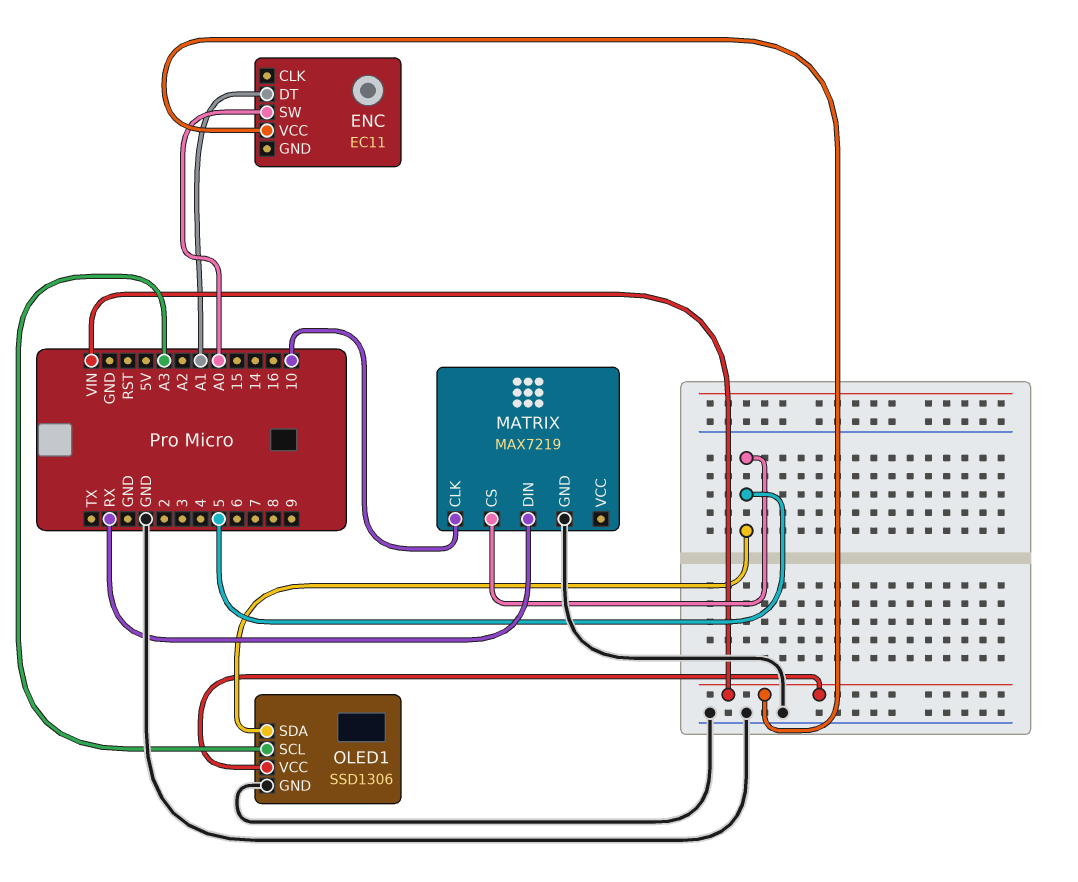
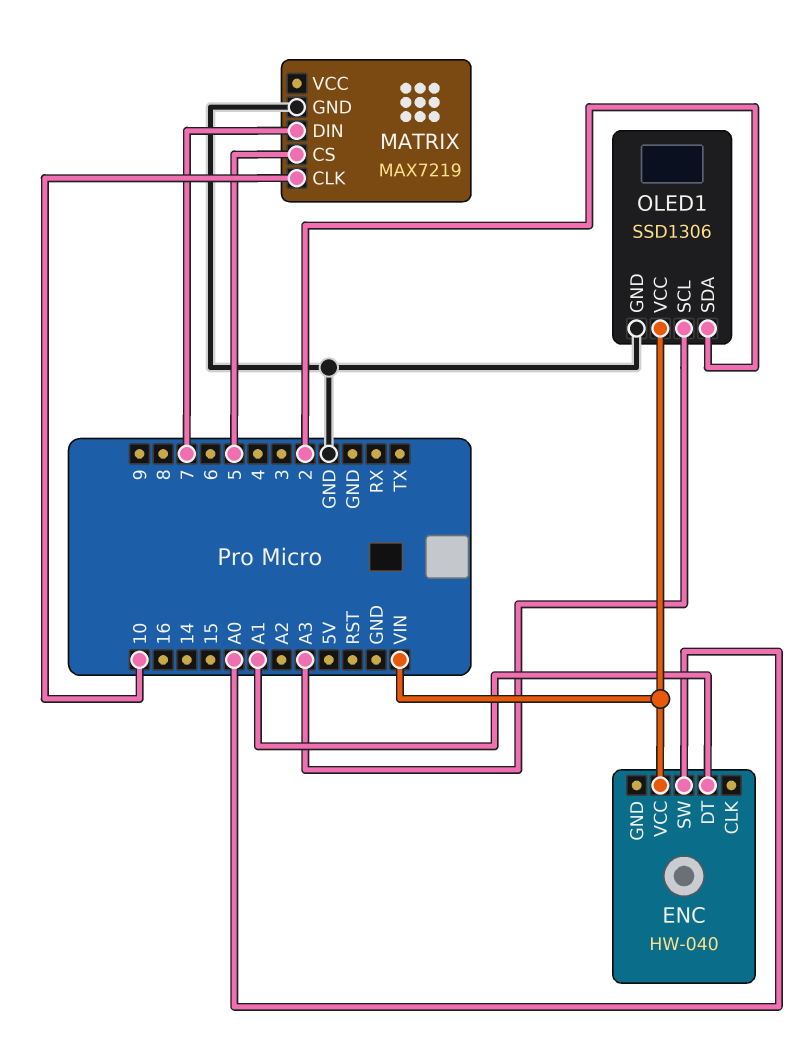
ENC: EC11 -> HW-040
MATRIX pin DIN: RX -> 7
OLED1 pin SDA: 5 -> 2

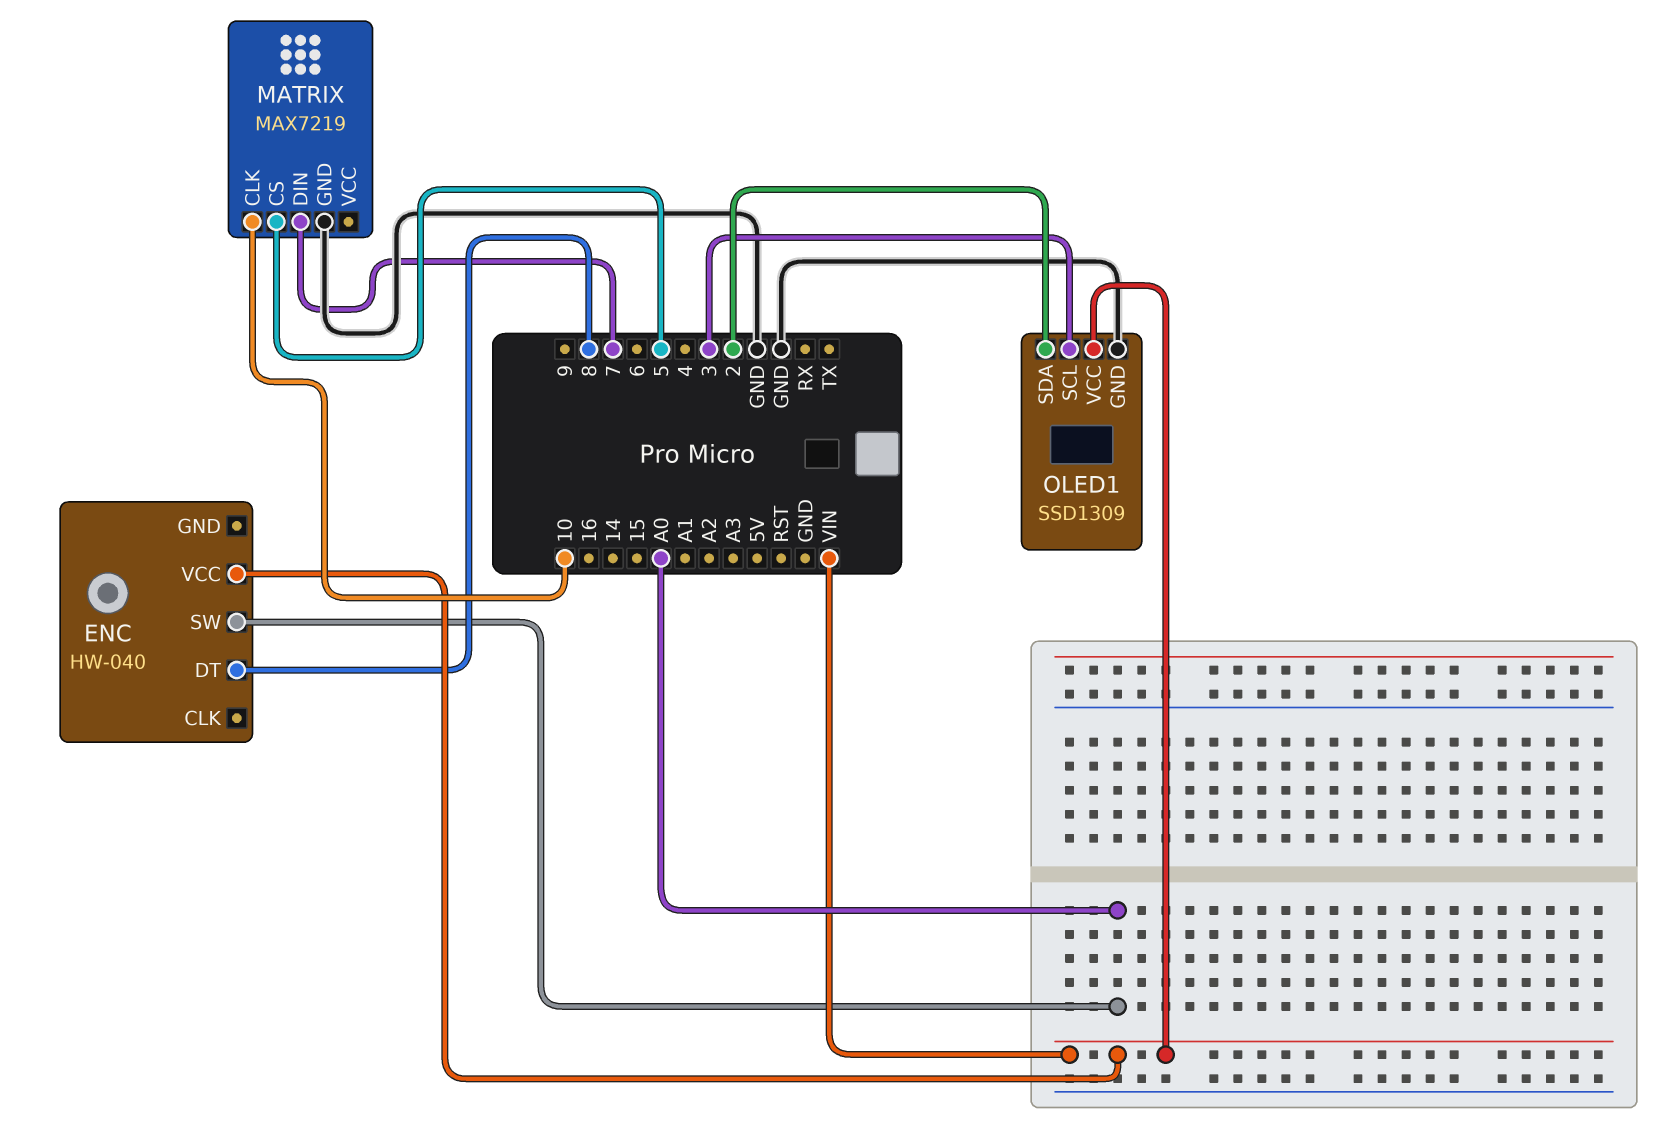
ENC pin DT: A1 -> 8
OLED1: SSD1306 -> SSD1309
OLED1 pin SCL: A3 -> 3

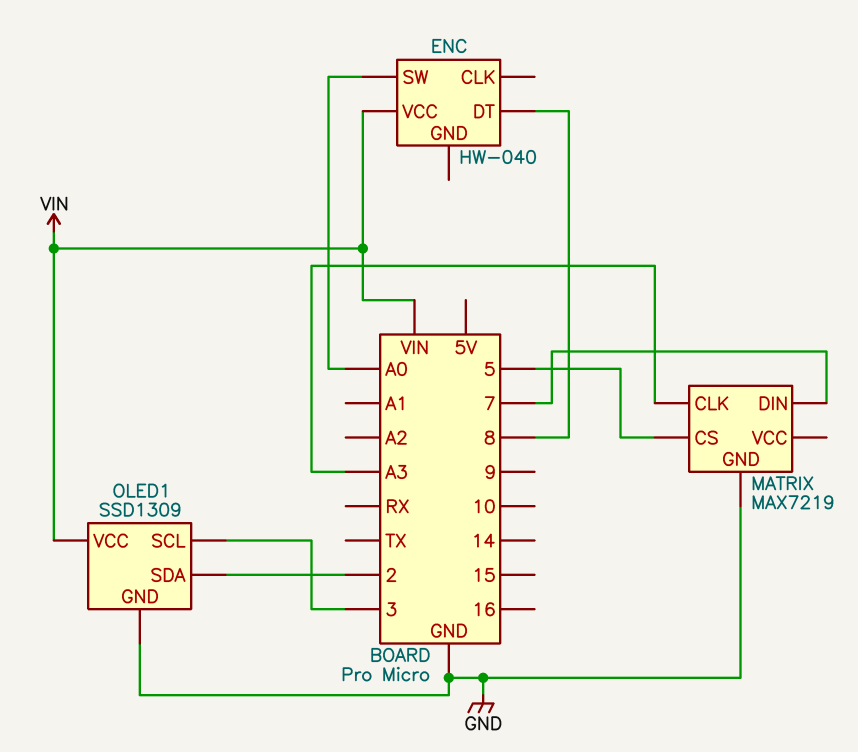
MATRIX pin CLK: 10 -> A3

